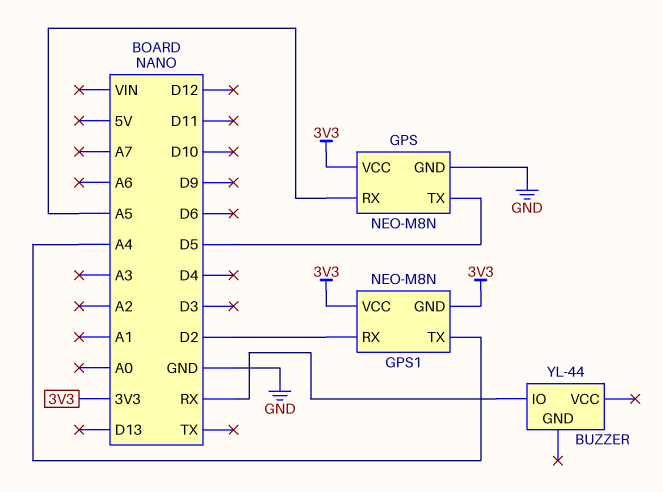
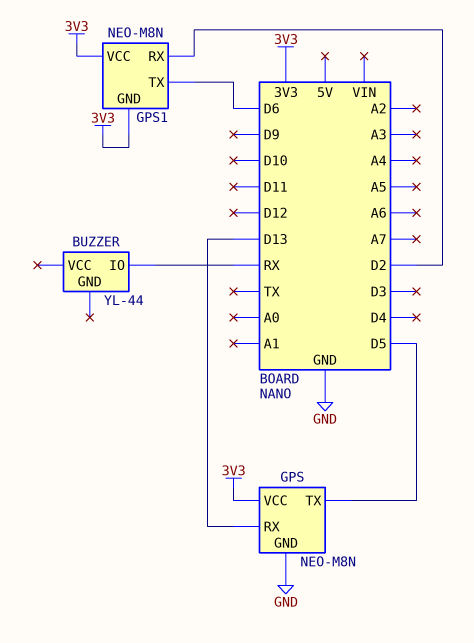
GPS pin RX: A5 -> D13
GPS1 pin TX: A4 -> D6

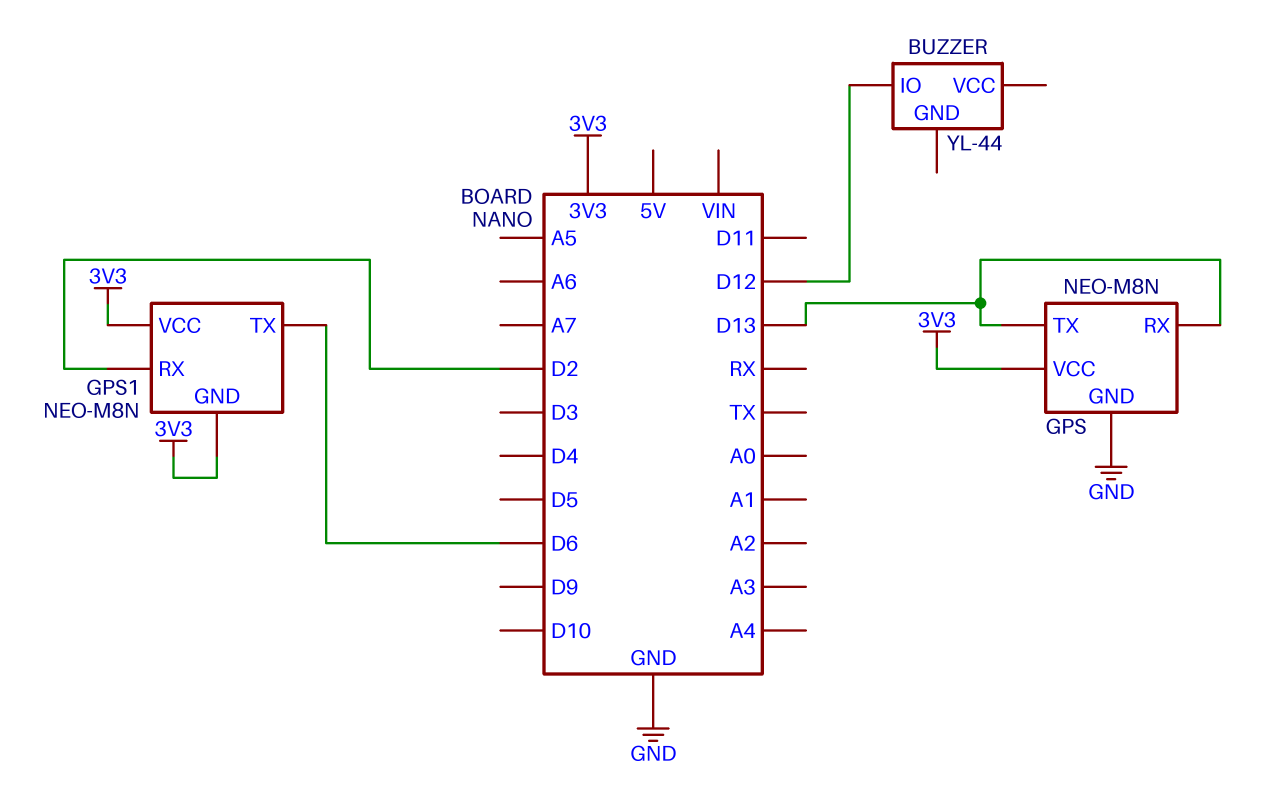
BUZZER pin IO: RX -> D12
GPS pin TX: D5 -> D13

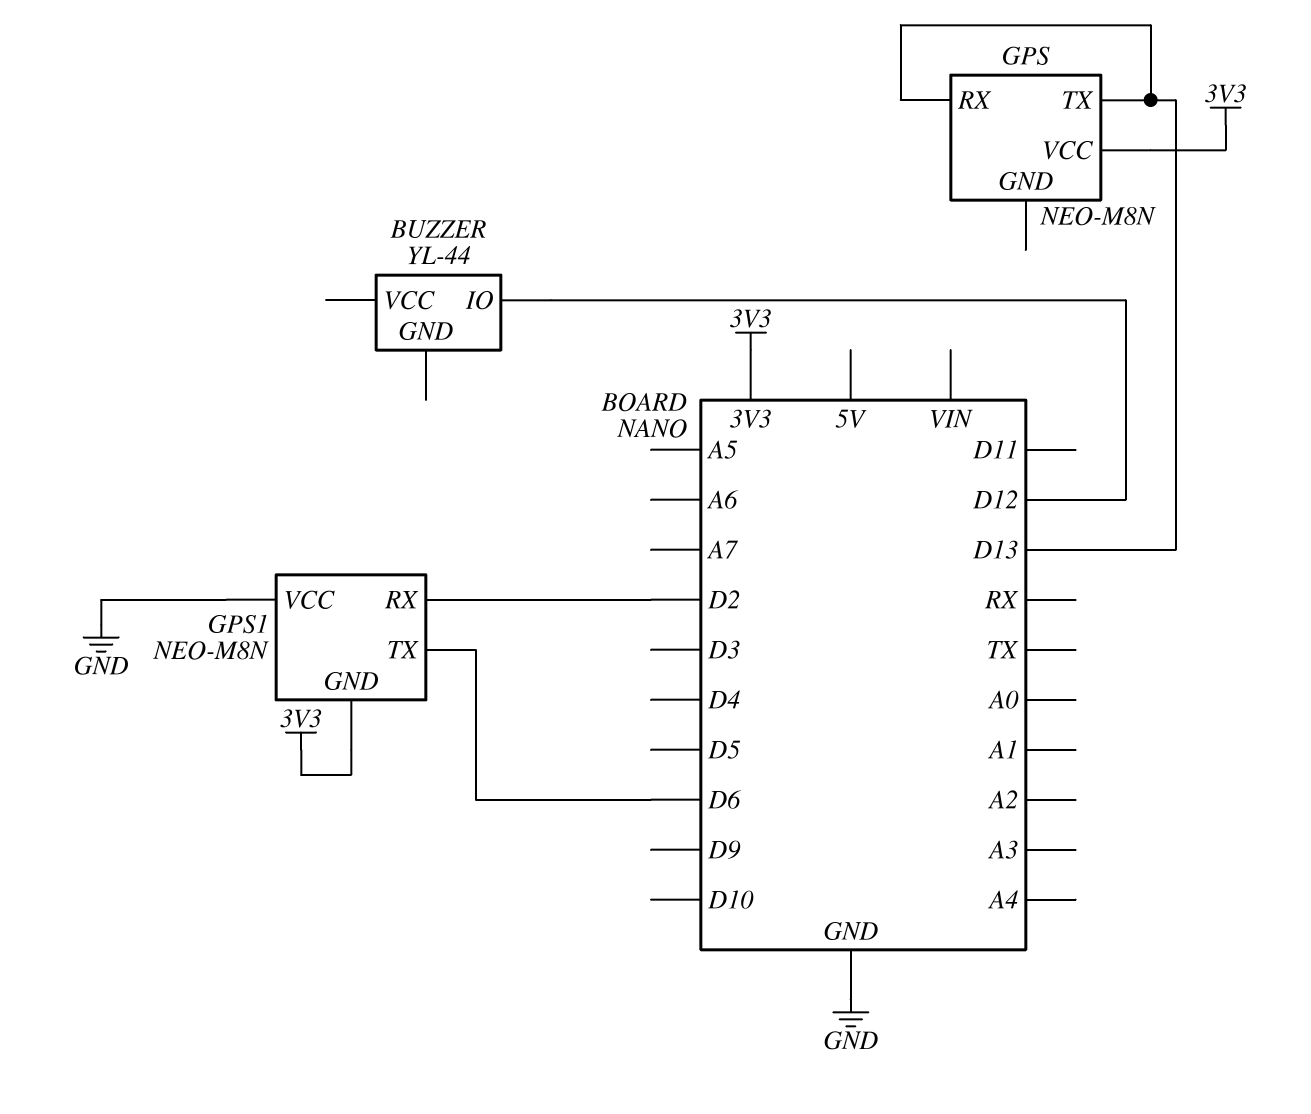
GPS pin GND: GND -> none
GPS1 pin VCC: 3V3 -> GND

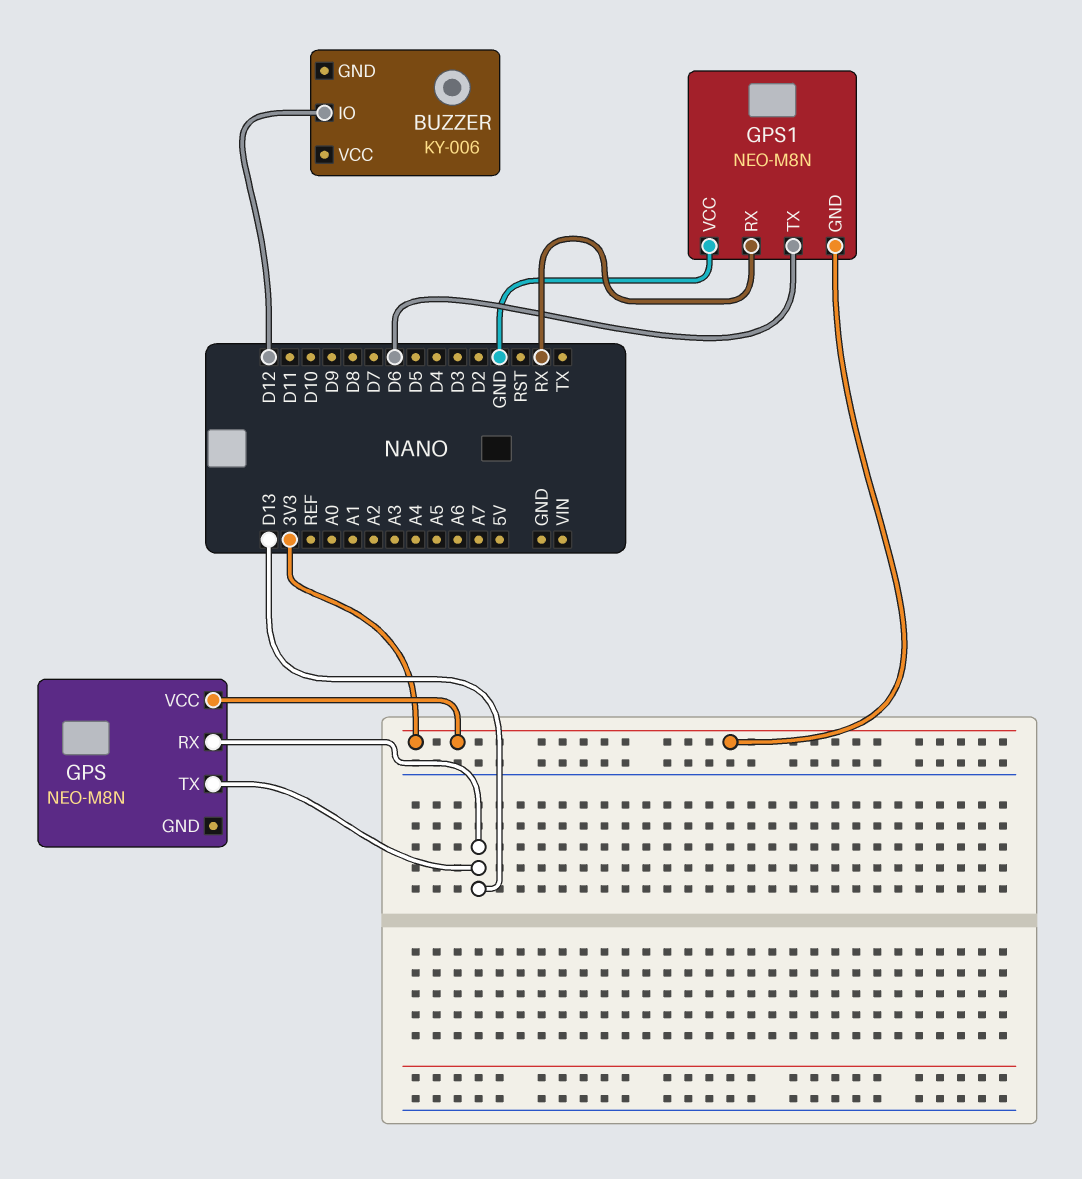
BUZZER: YL-44 -> KY-006
GPS1 pin RX: D2 -> RX

